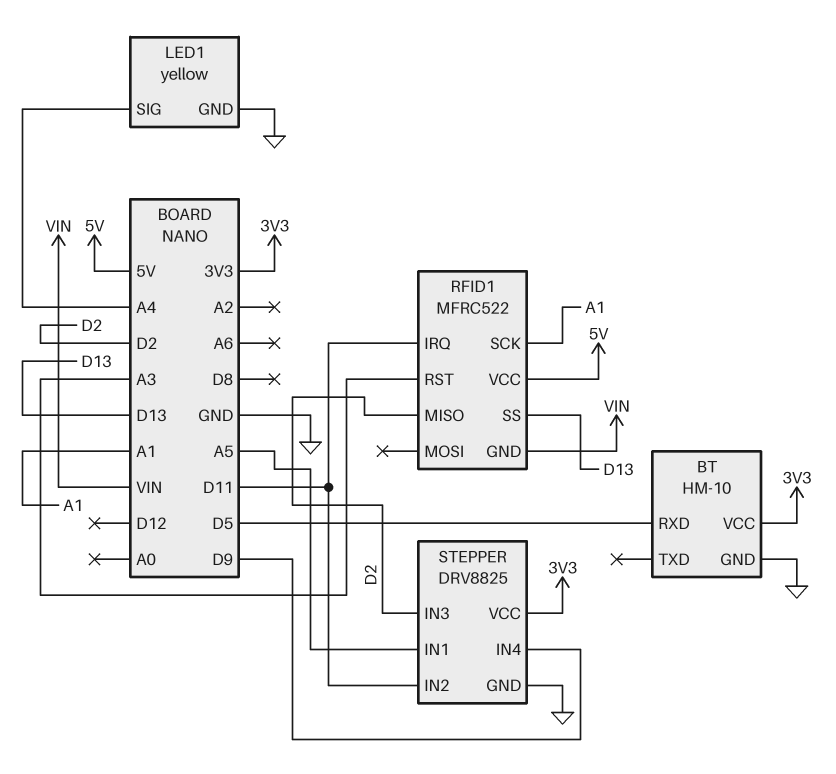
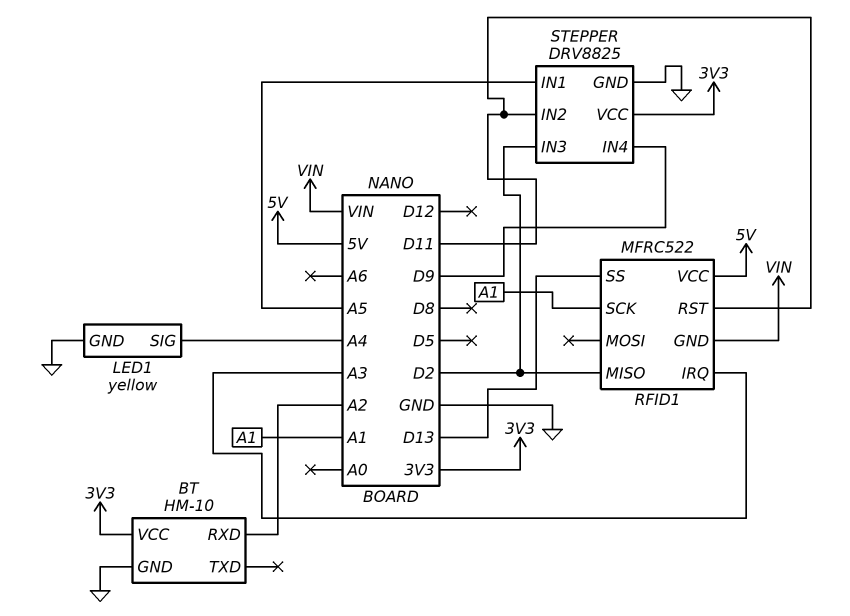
BT pin RXD: D5 -> A2
RFID1 pin IRQ: D11 -> A3
RFID1 pin RST: A3 -> D11

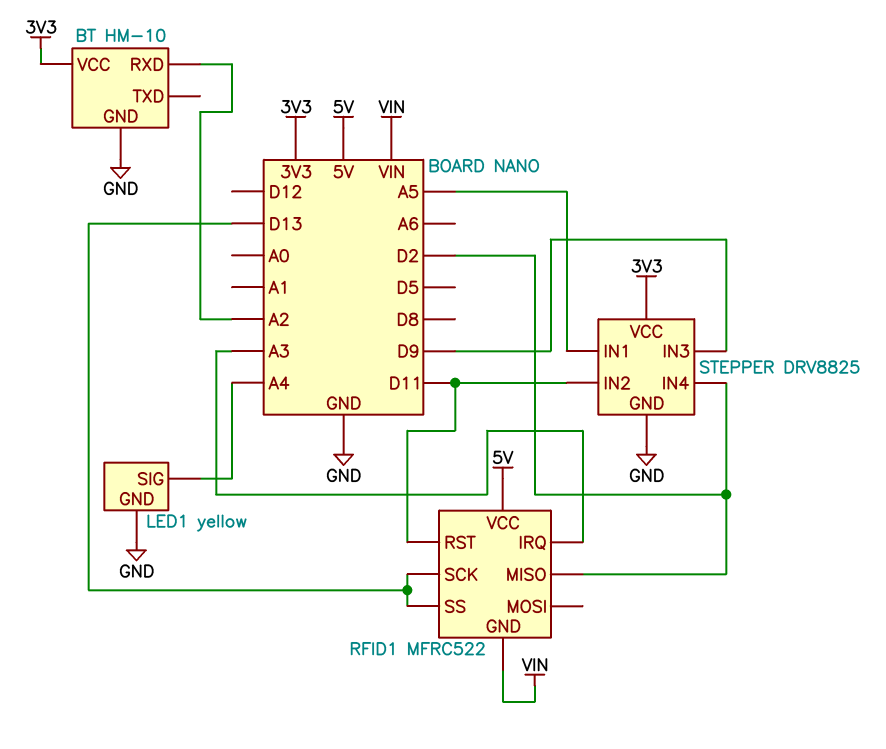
RFID1 pin SCK: A1 -> D13
STEPPER pin IN3: D2 -> D9
STEPPER pin IN4: D9 -> D2

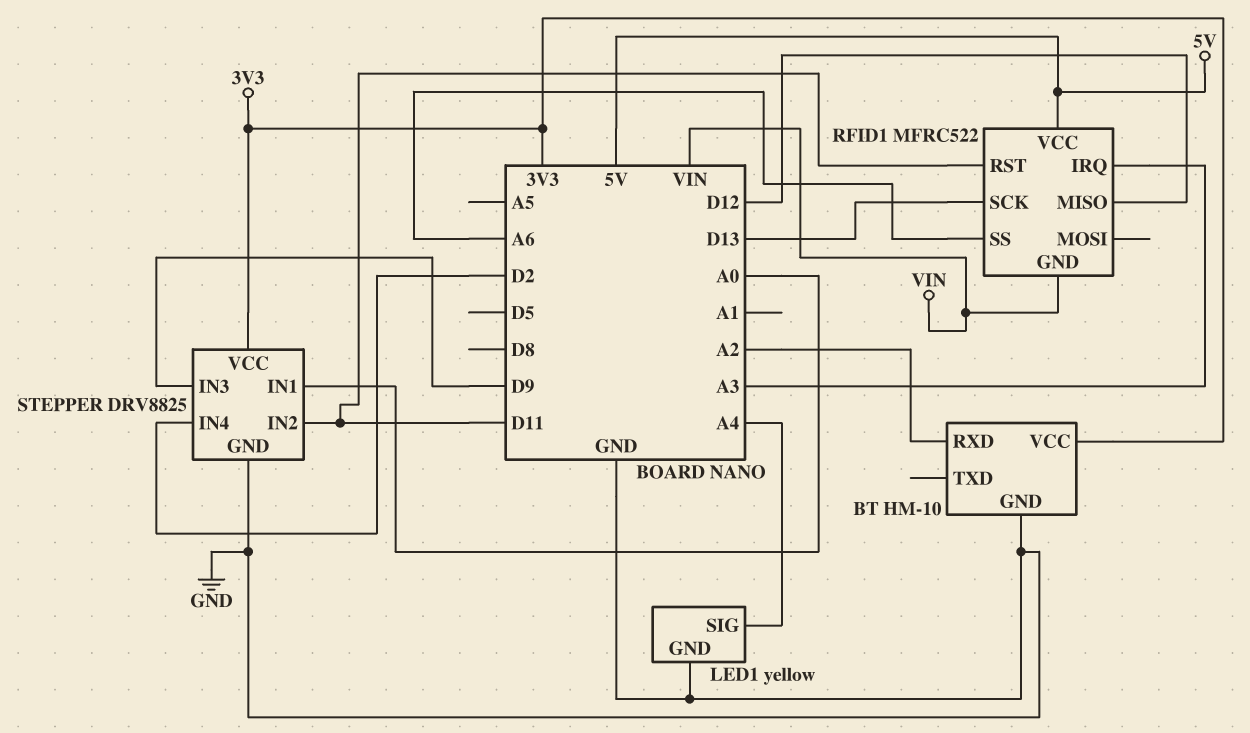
RFID1 pin MISO: D2 -> D12
RFID1 pin SS: D13 -> A6
STEPPER pin IN1: A5 -> A0

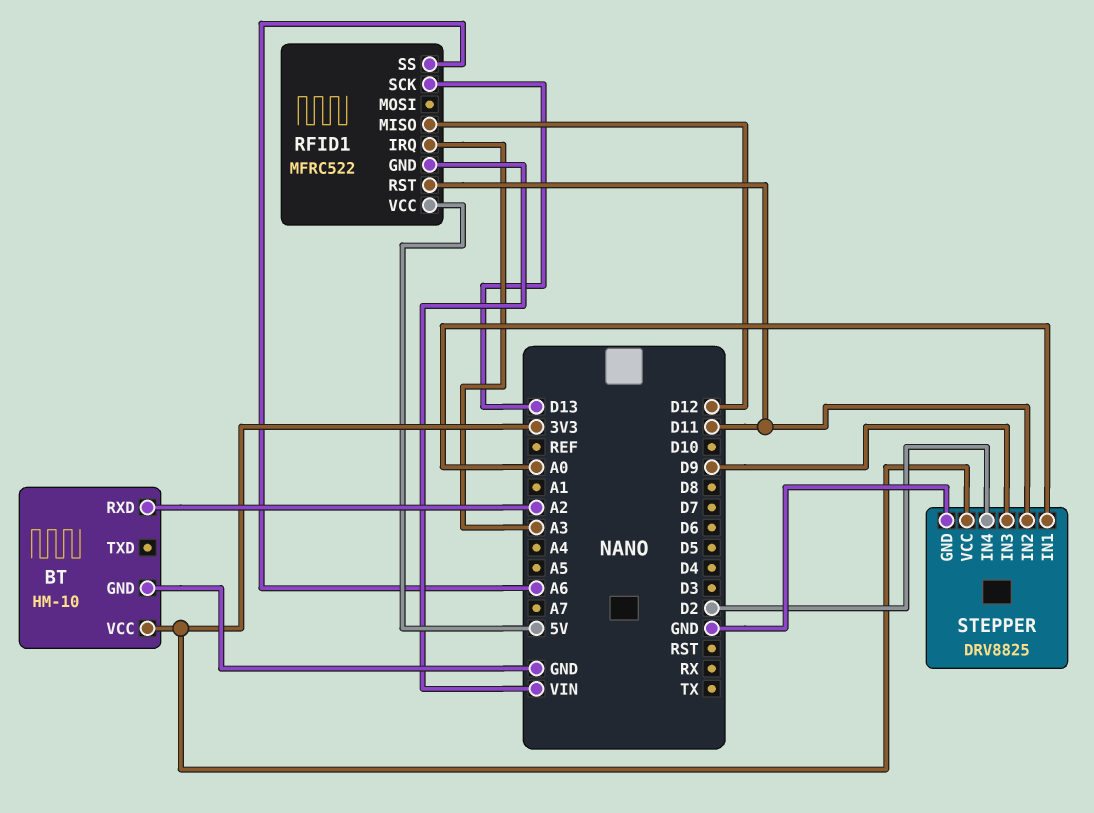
LED1: yellow -> none
LED1 pin GND: GND -> none
LED1 pin SIG: A4 -> none

